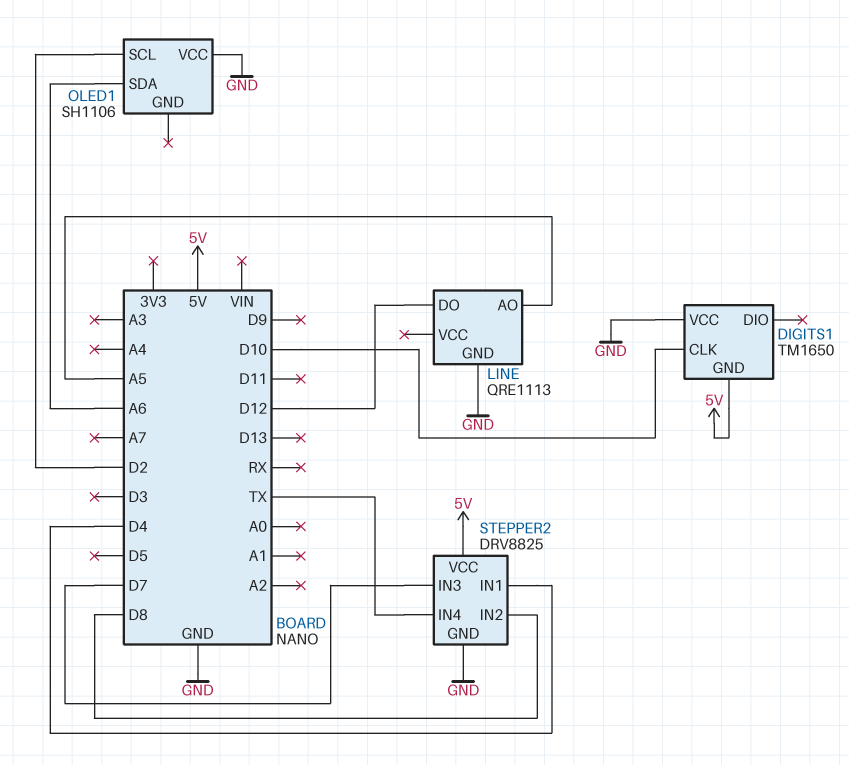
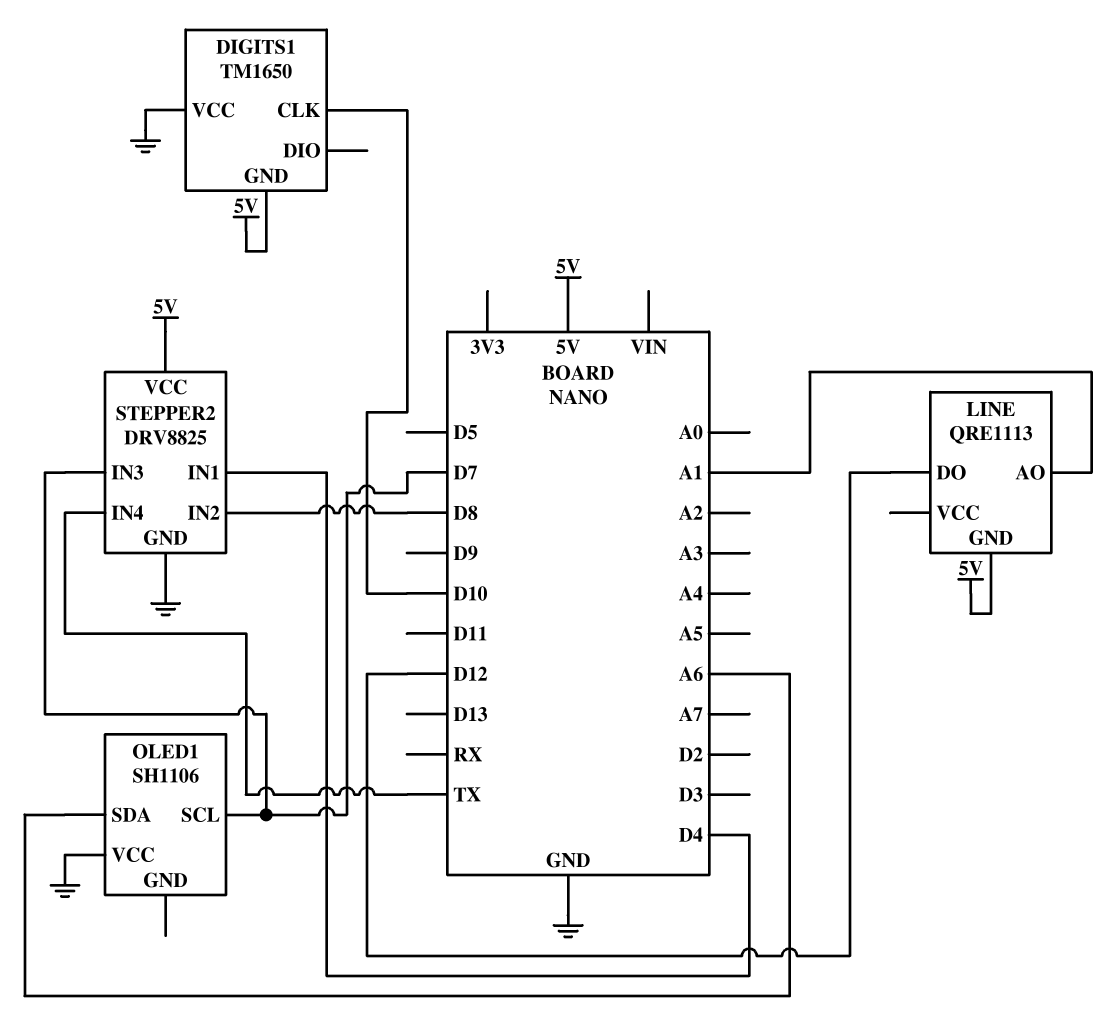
LINE pin AO: A5 -> A1
LINE pin GND: GND -> 5V
OLED1 pin SCL: D2 -> D7

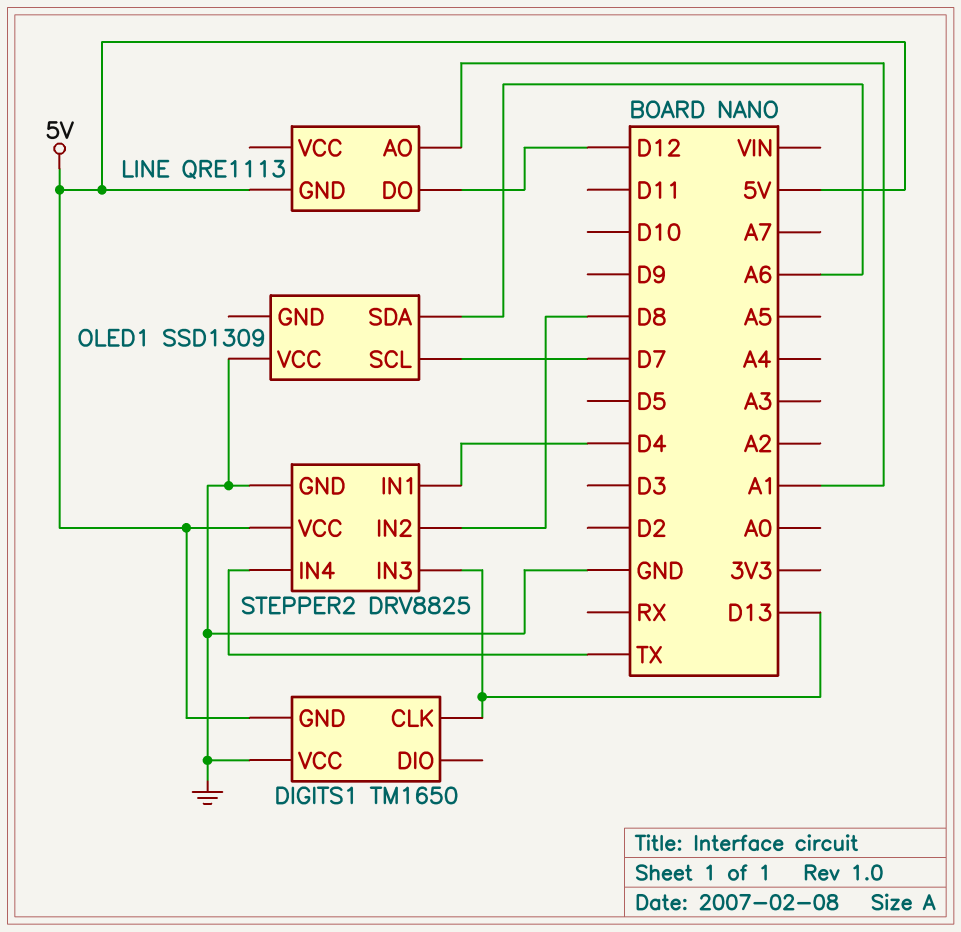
DIGITS1 pin CLK: D10 -> D13
OLED1: SH1106 -> SSD1309
STEPPER2 pin IN3: D7 -> D13

